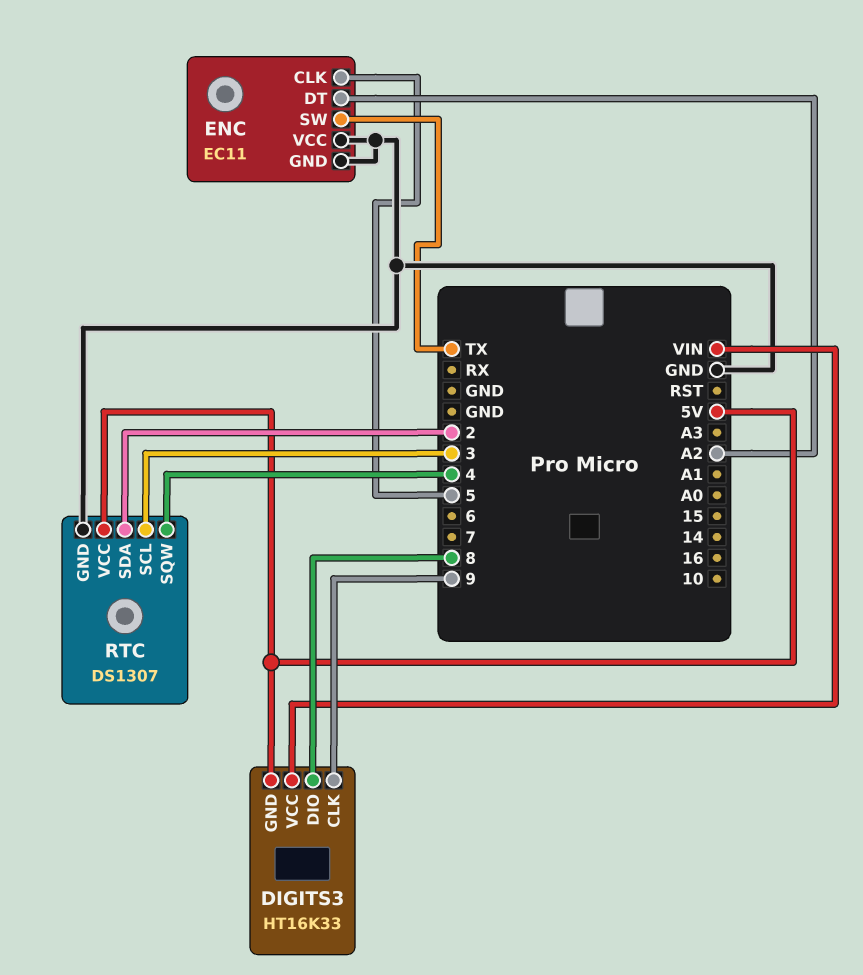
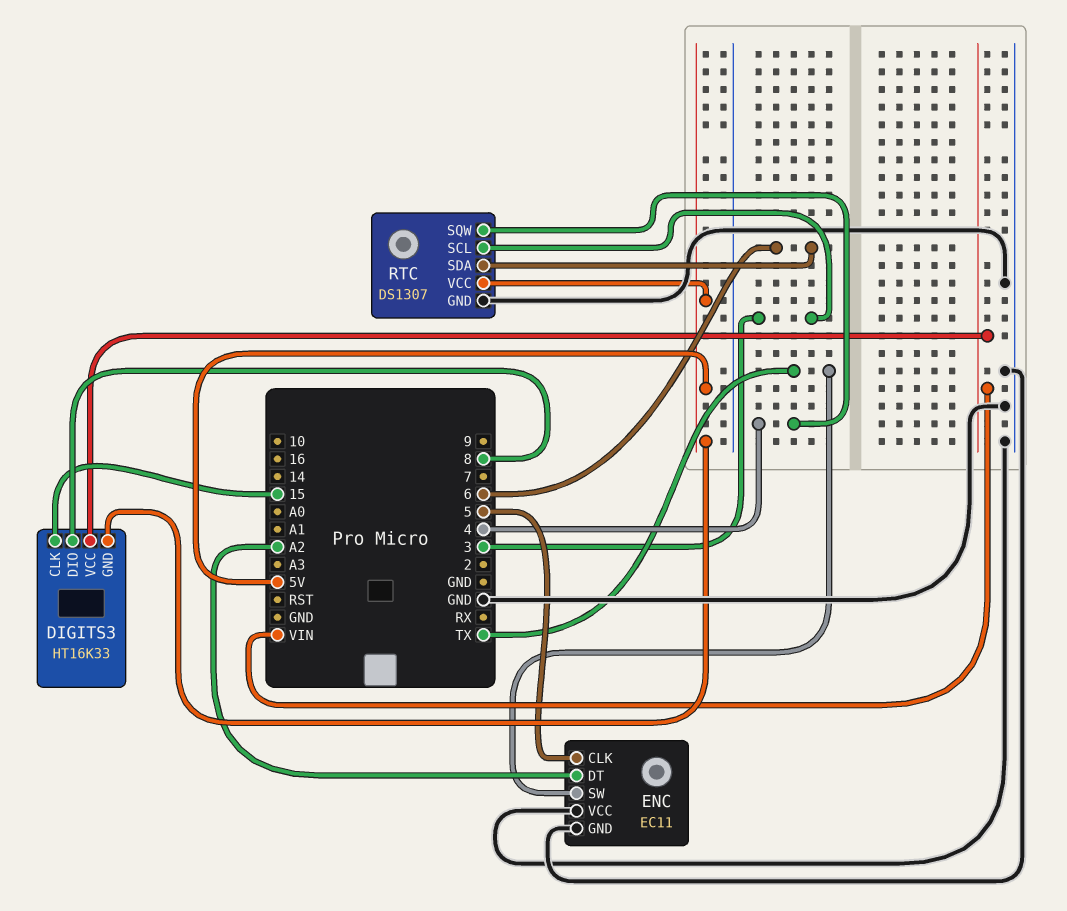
DIGITS3 pin CLK: 9 -> 15
RTC pin SDA: 2 -> 6

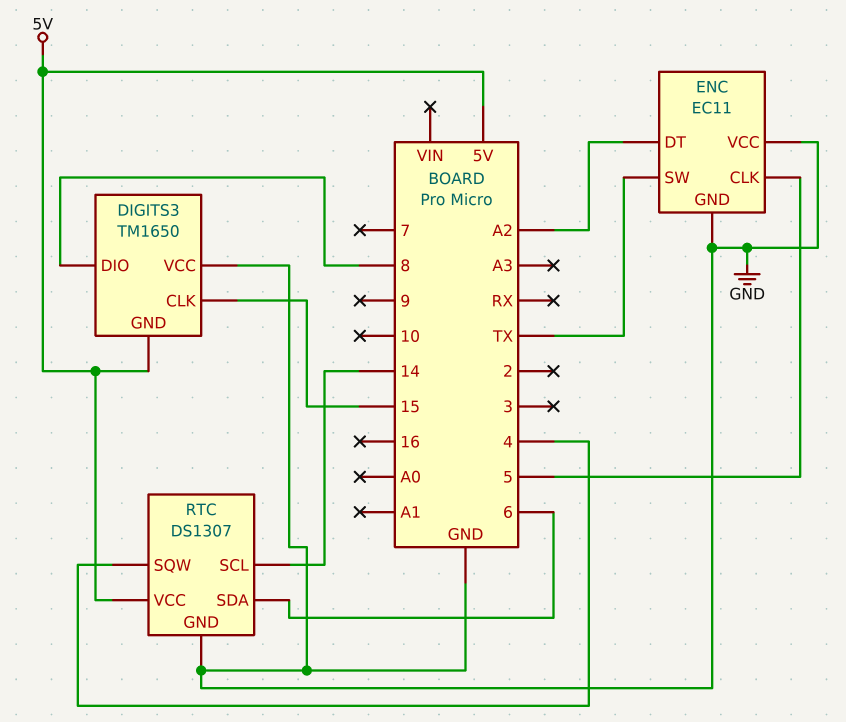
DIGITS3: HT16K33 -> TM1650
DIGITS3 pin VCC: VIN -> GND
RTC pin SCL: 3 -> 14

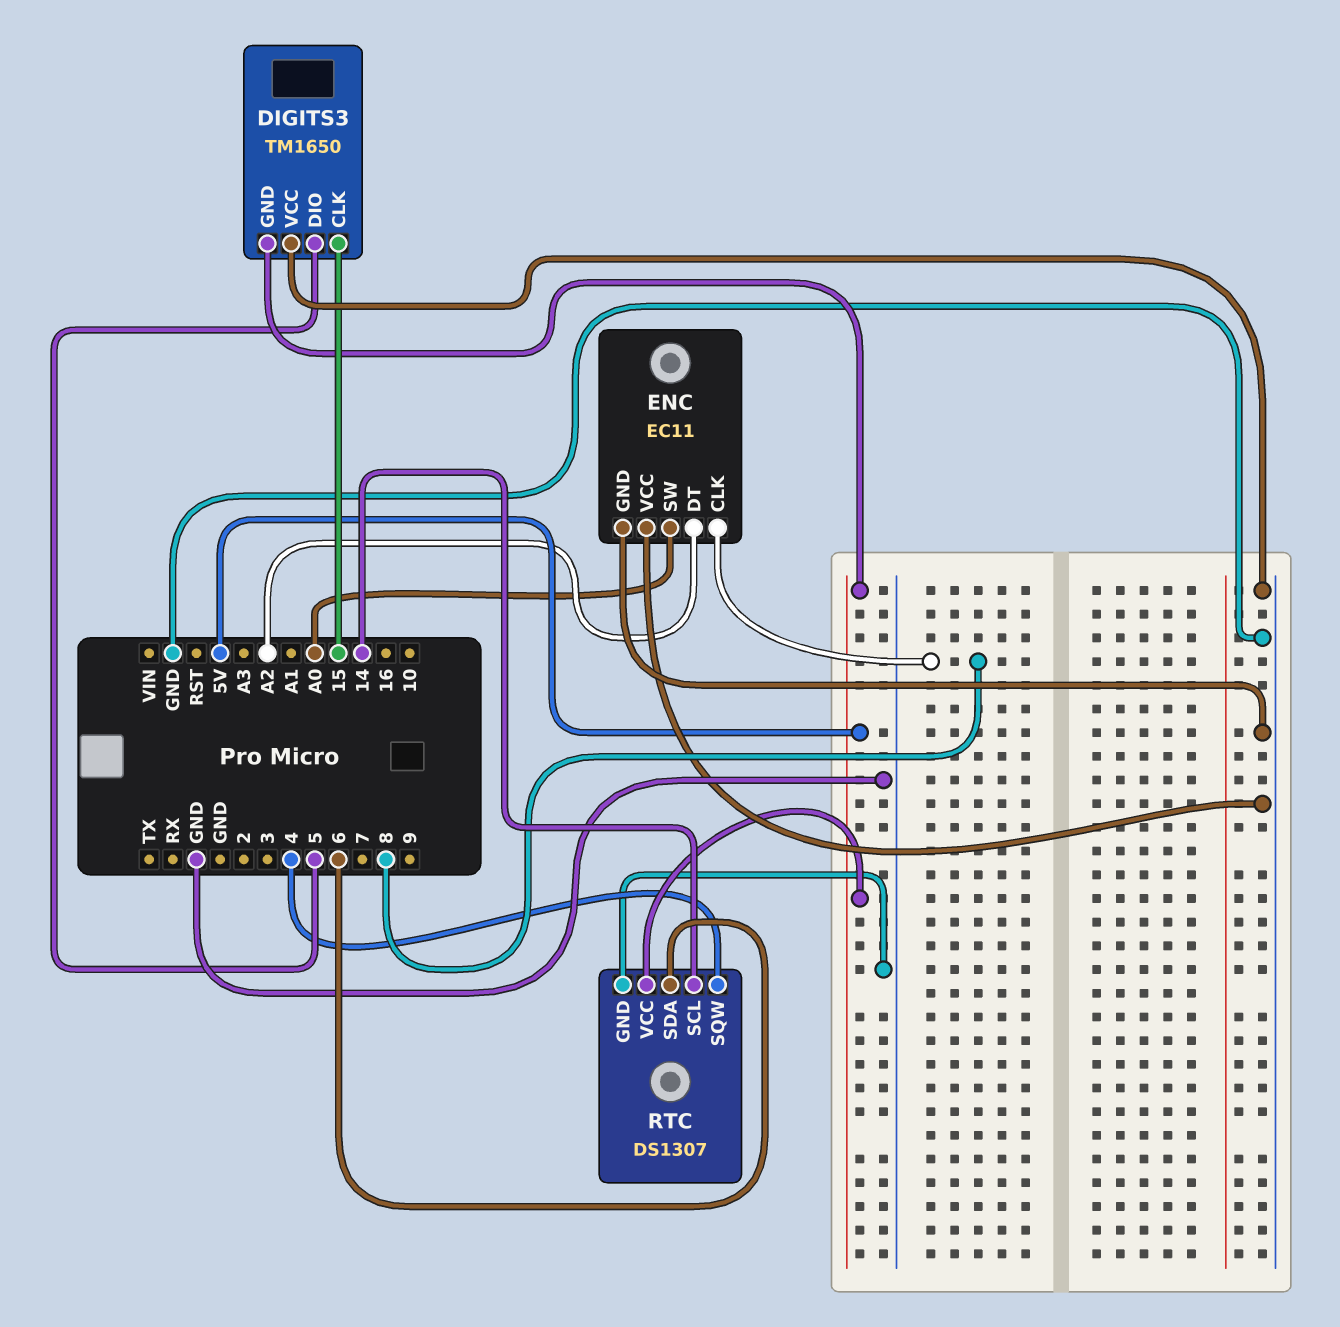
DIGITS3 pin DIO: 8 -> 5
ENC pin CLK: 5 -> 8
ENC pin SW: TX -> A0

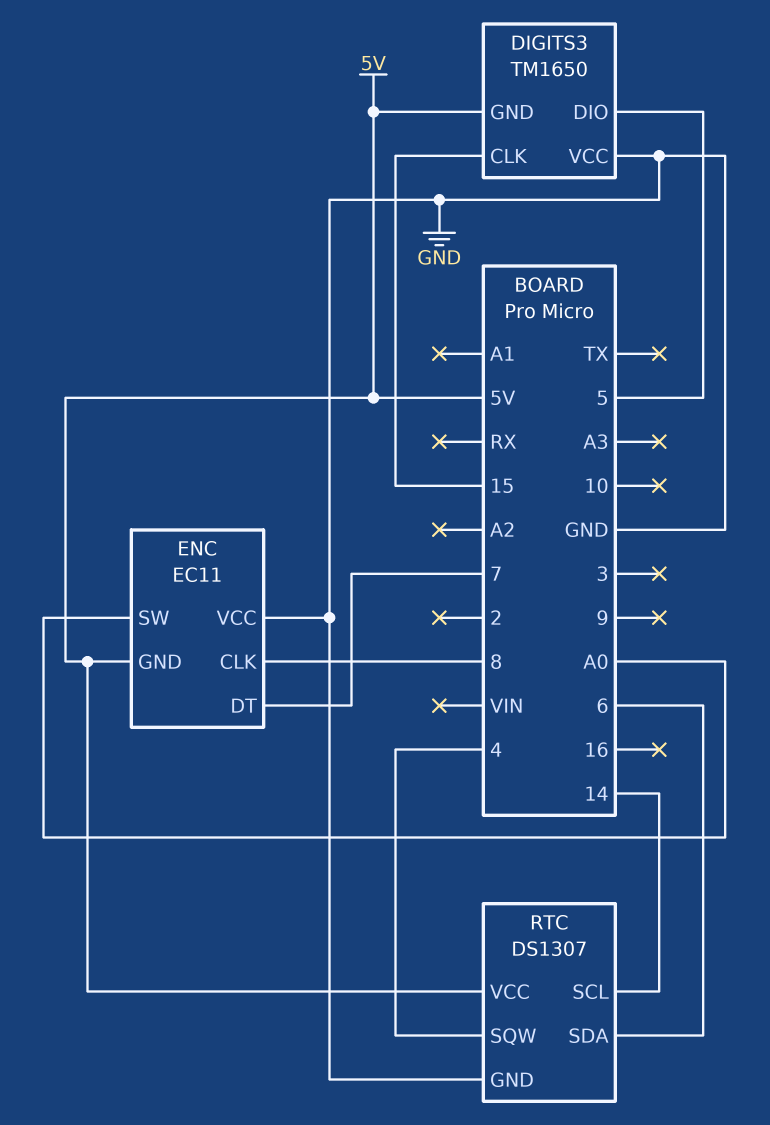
ENC pin DT: A2 -> 7
ENC pin GND: GND -> 5V

